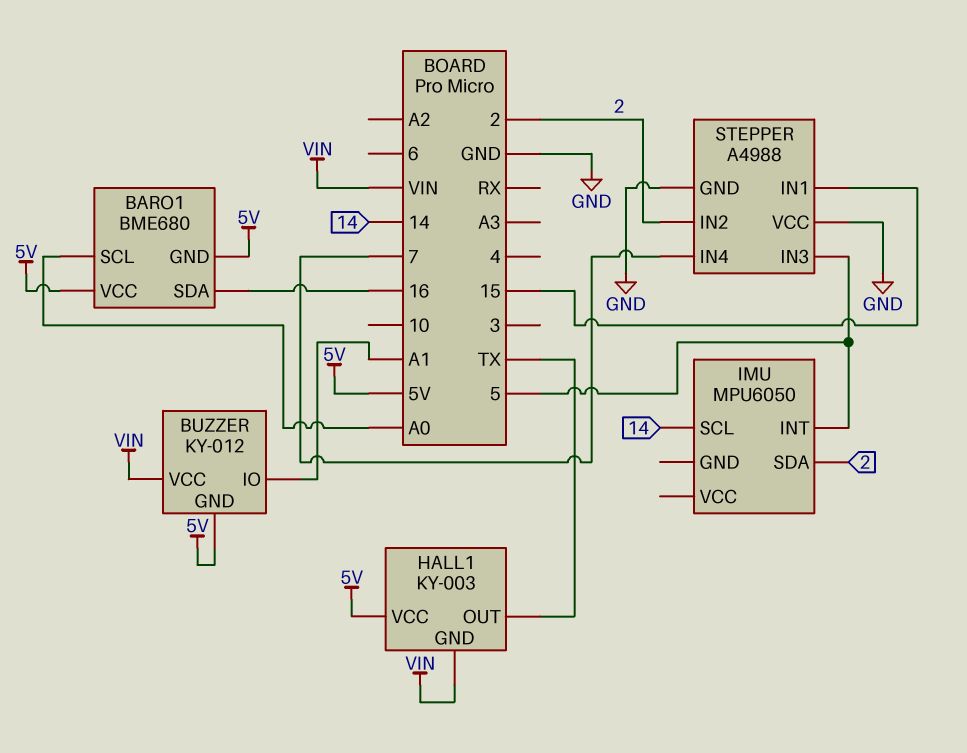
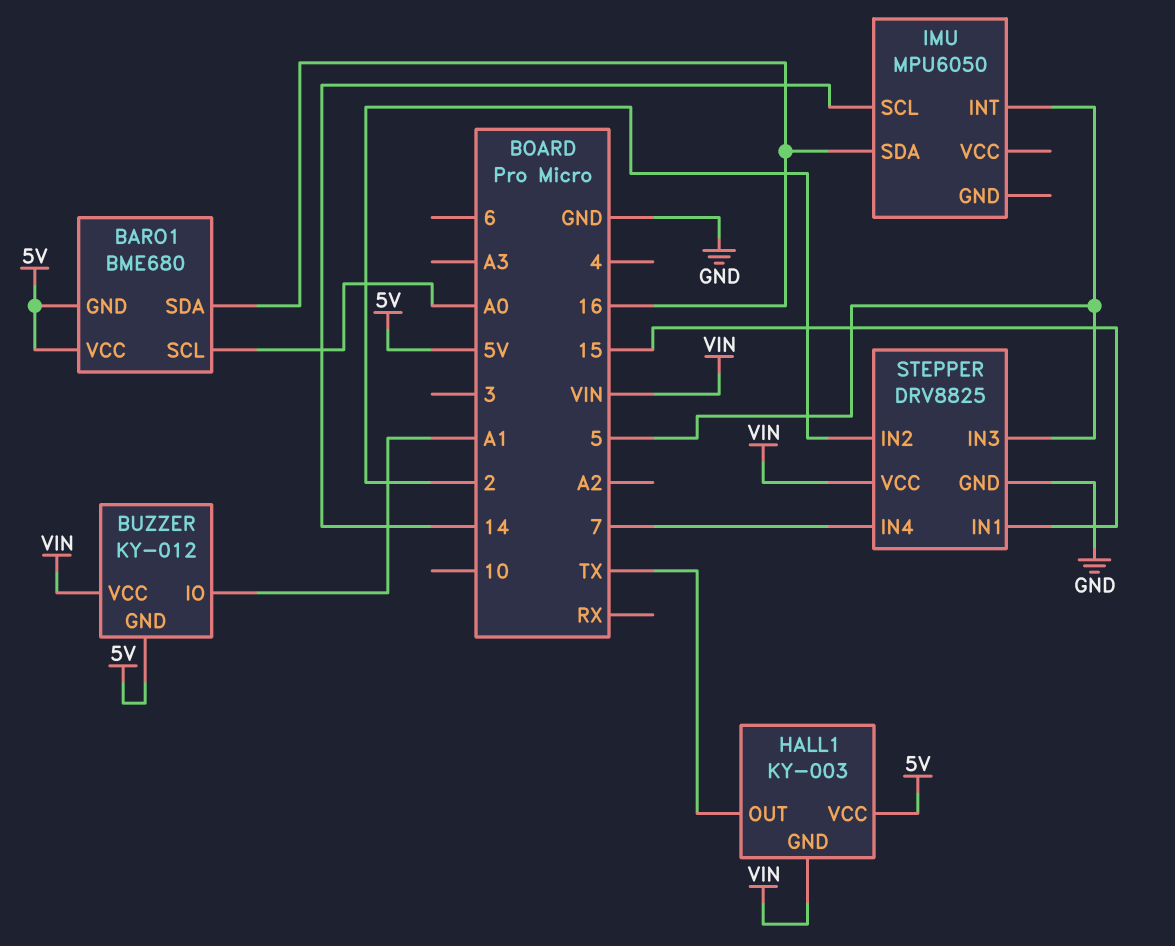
IMU pin SDA: 2 -> 16
STEPPER: A4988 -> DRV8825
STEPPER pin VCC: GND -> VIN

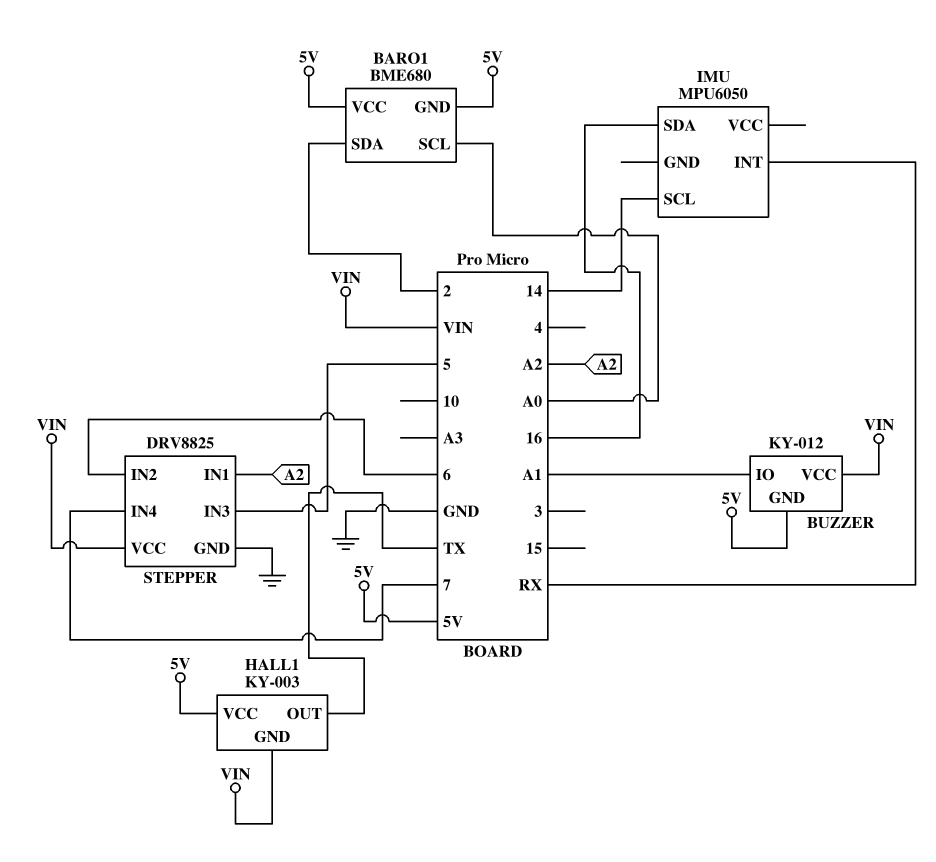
BARO1 pin SDA: 16 -> 2
IMU pin INT: 5 -> RX
STEPPER pin IN1: 15 -> A2
STEPPER pin IN2: 2 -> 6

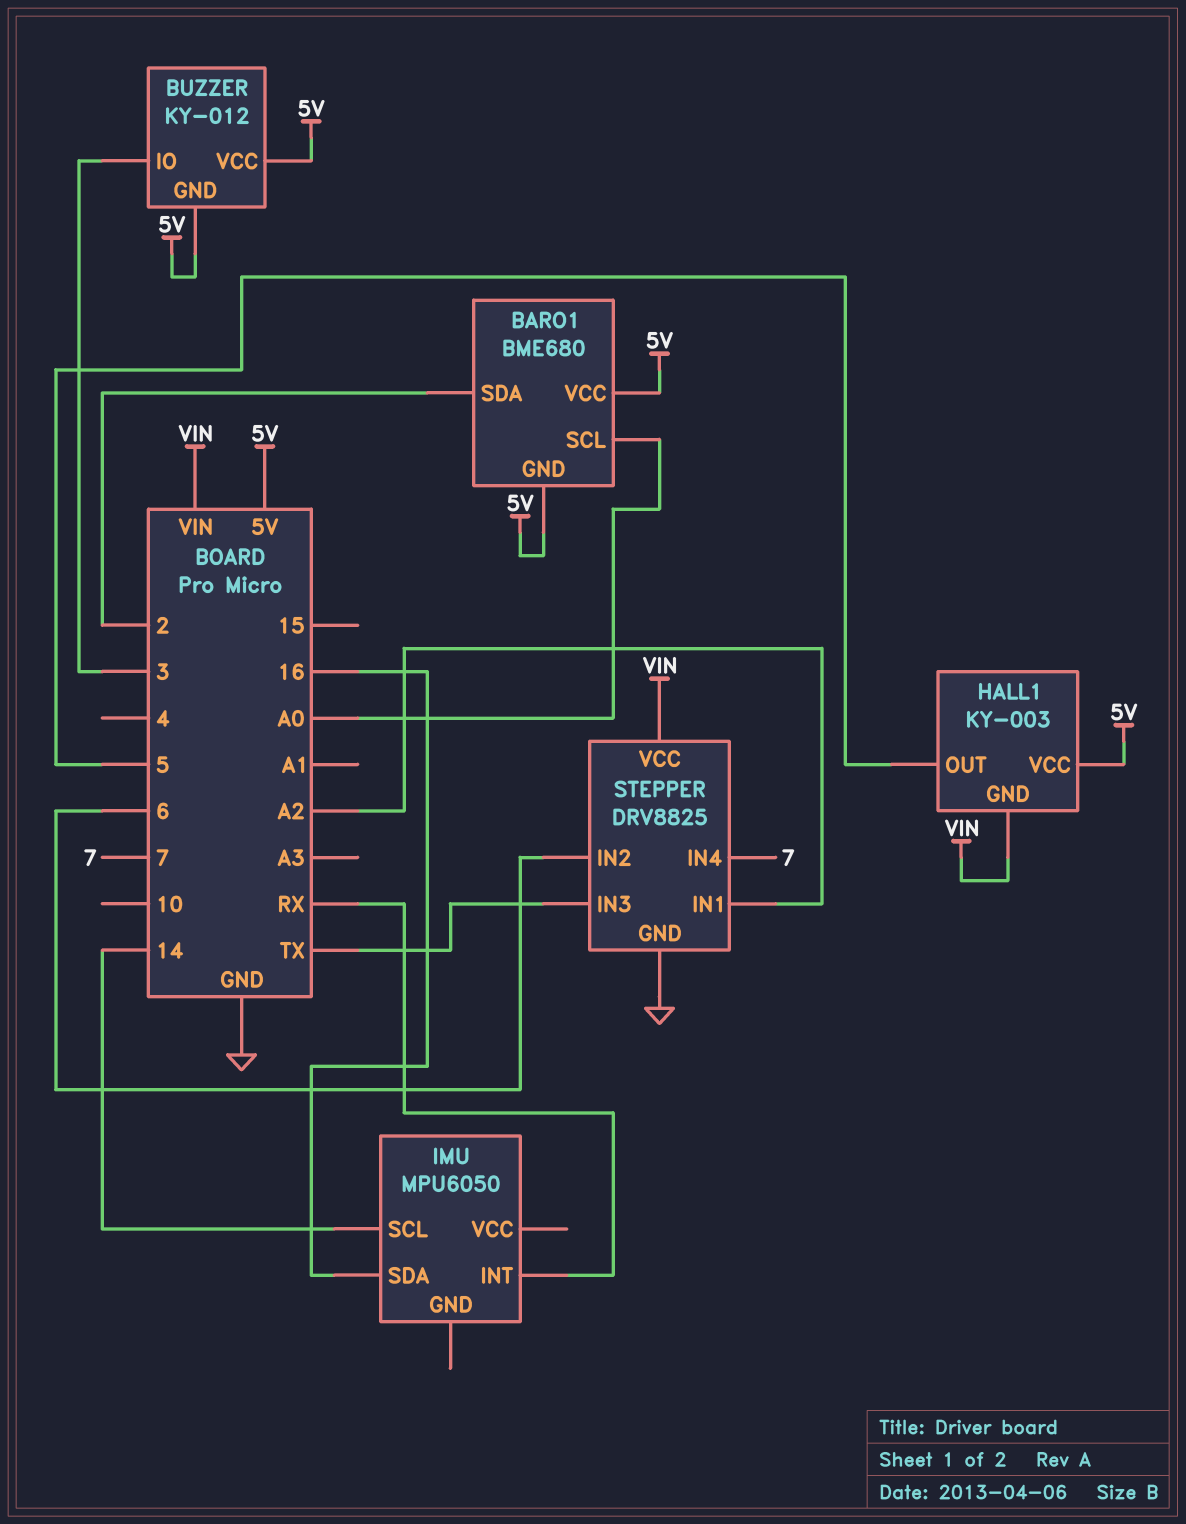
BUZZER pin IO: A1 -> 3
BUZZER pin VCC: VIN -> 5V
HALL1 pin OUT: TX -> 5
STEPPER pin IN3: 5 -> TX

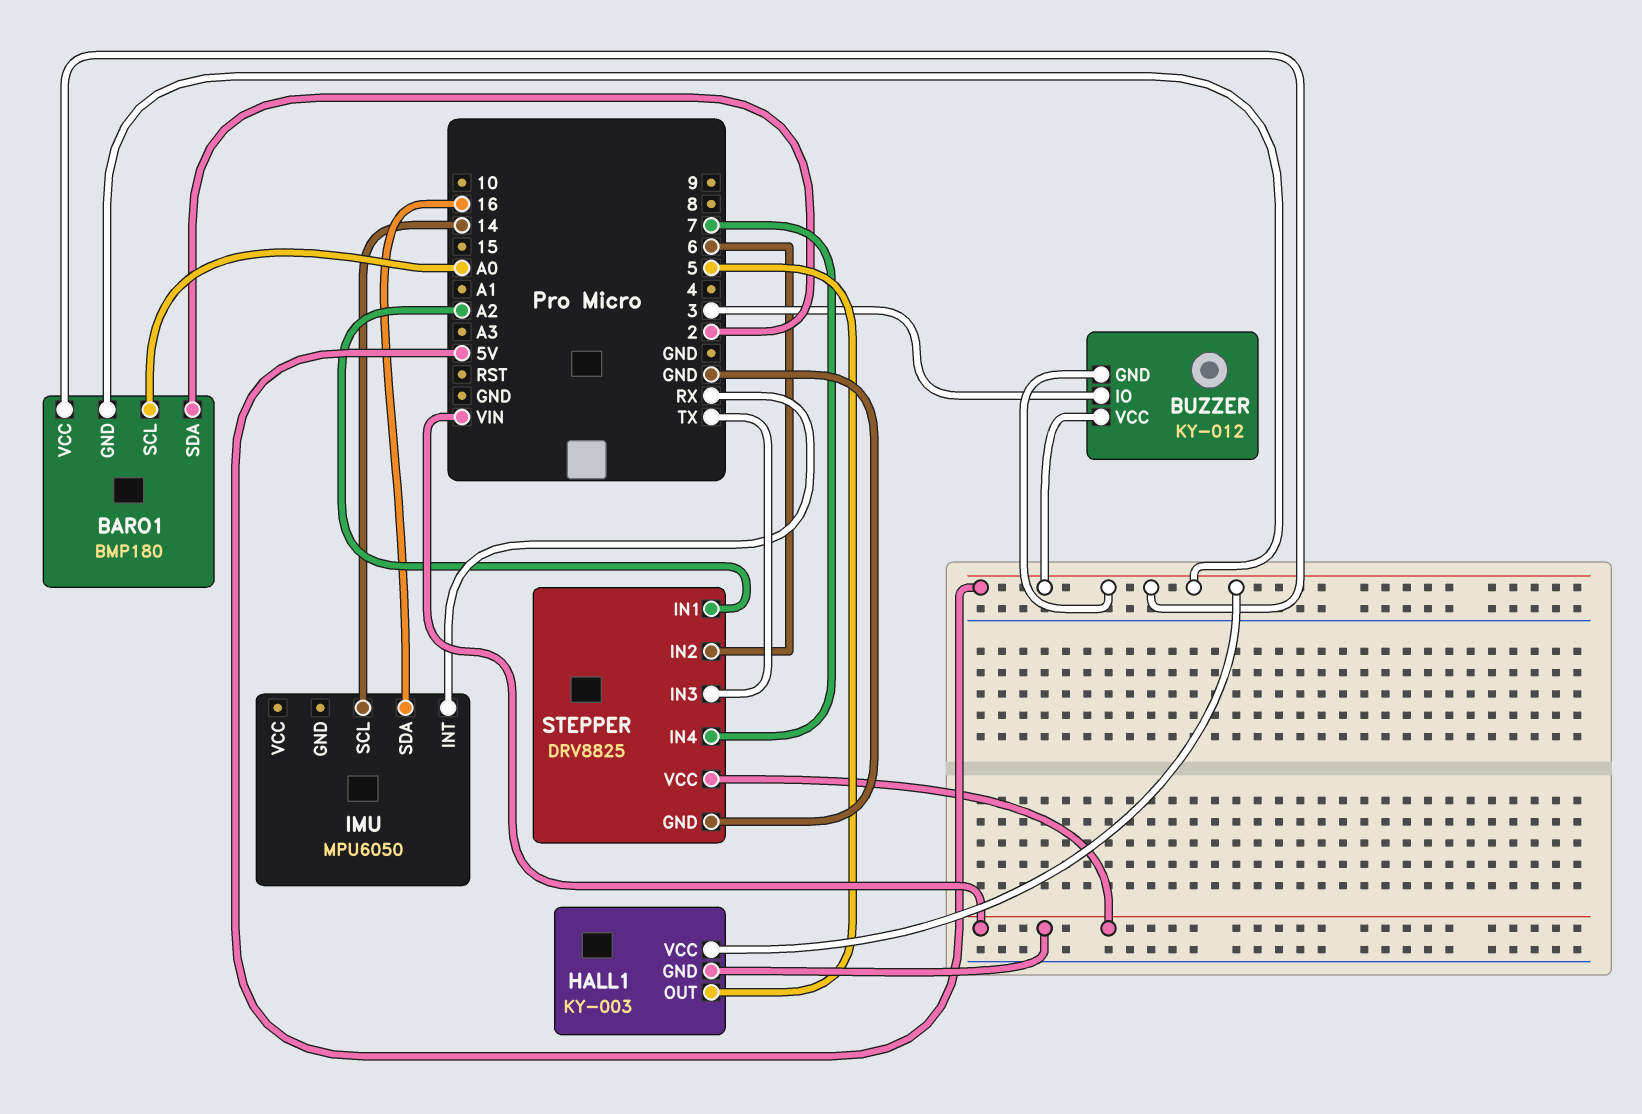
BARO1: BME680 -> BMP180

